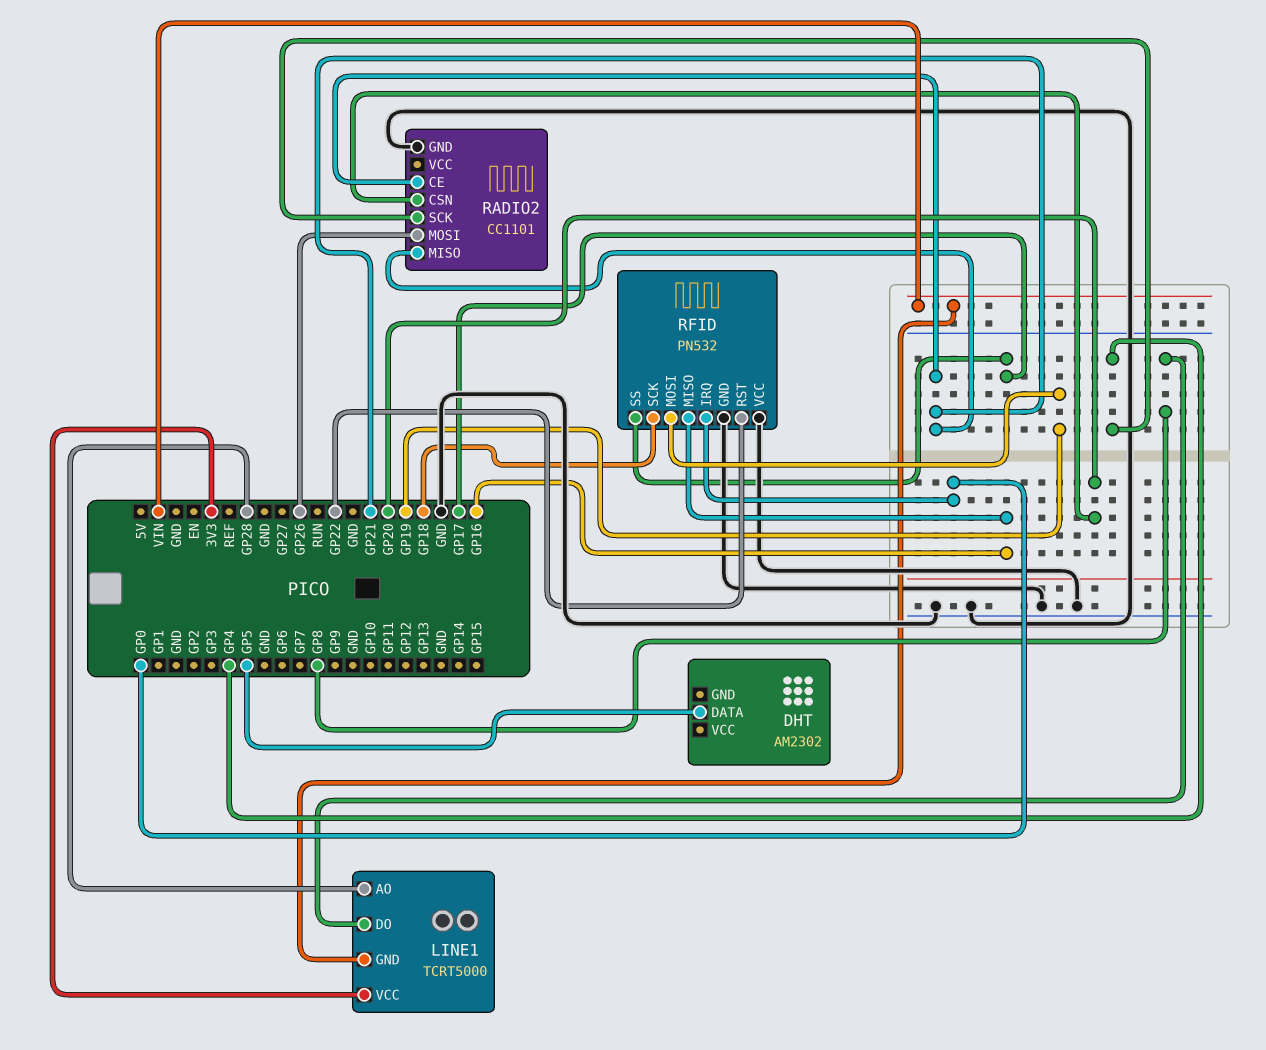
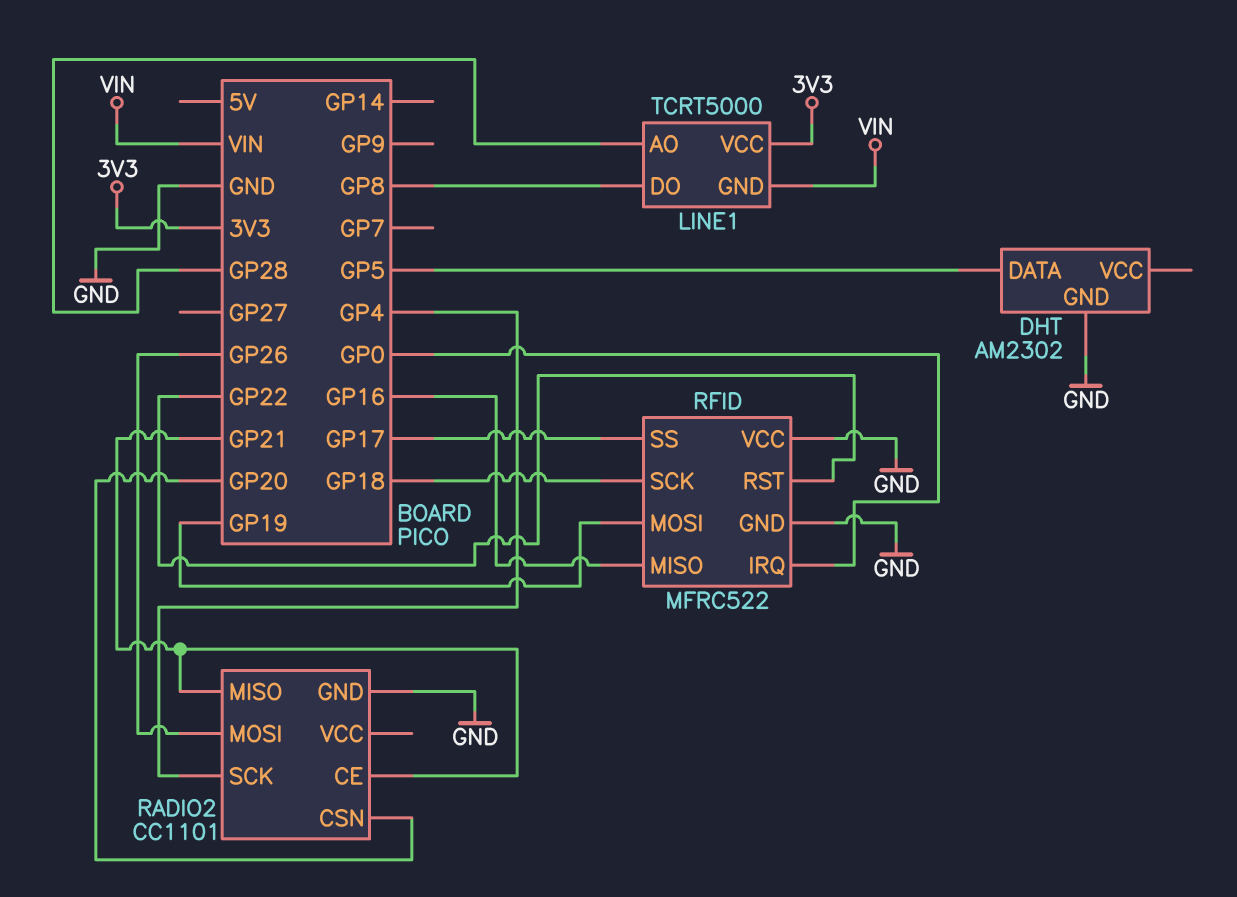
DHT pin GND: none -> GND
RFID: PN532 -> MFRC522

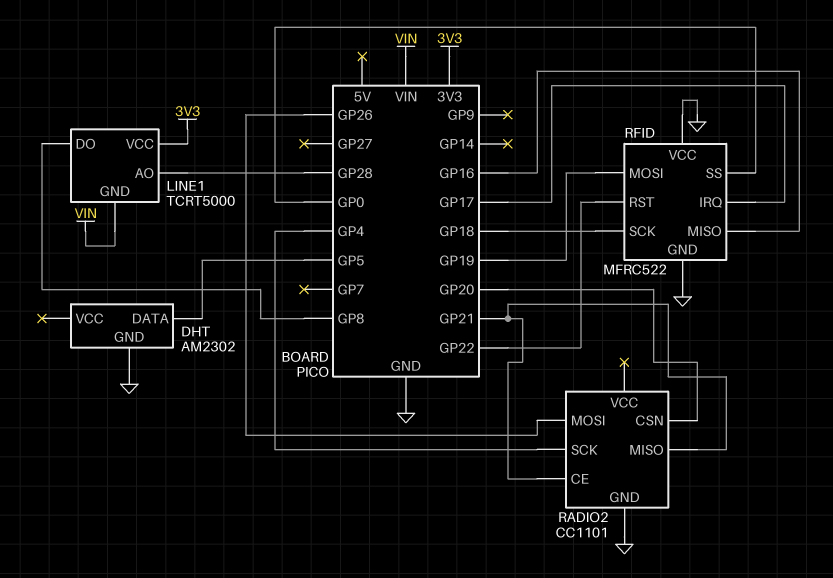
RFID pin IRQ: GP0 -> GP17
RFID pin SS: GP17 -> GP0

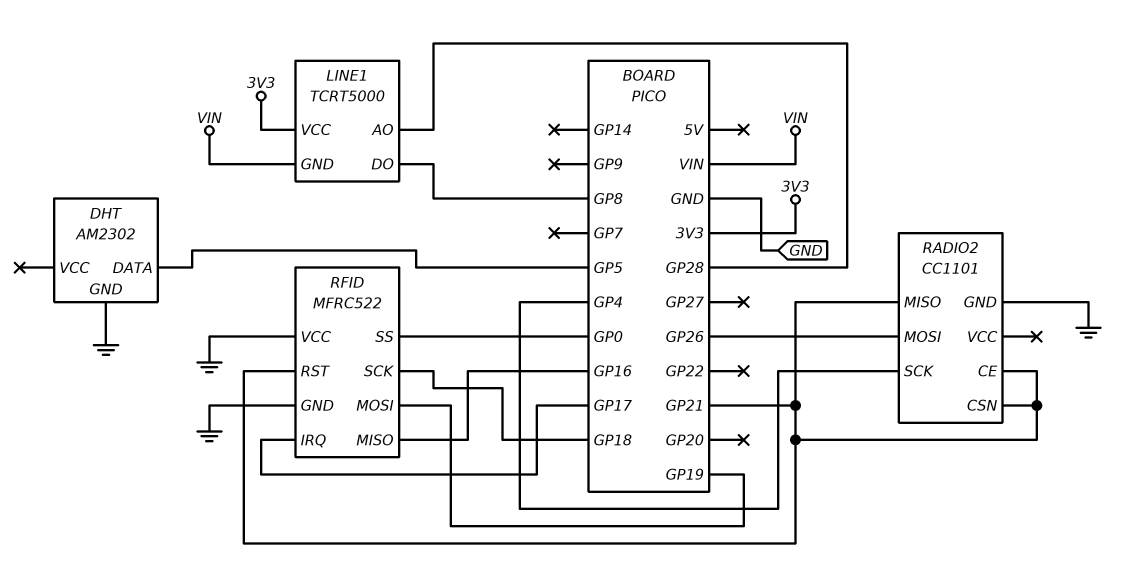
RADIO2 pin CSN: GP20 -> GP21
RFID pin RST: GP22 -> GP21

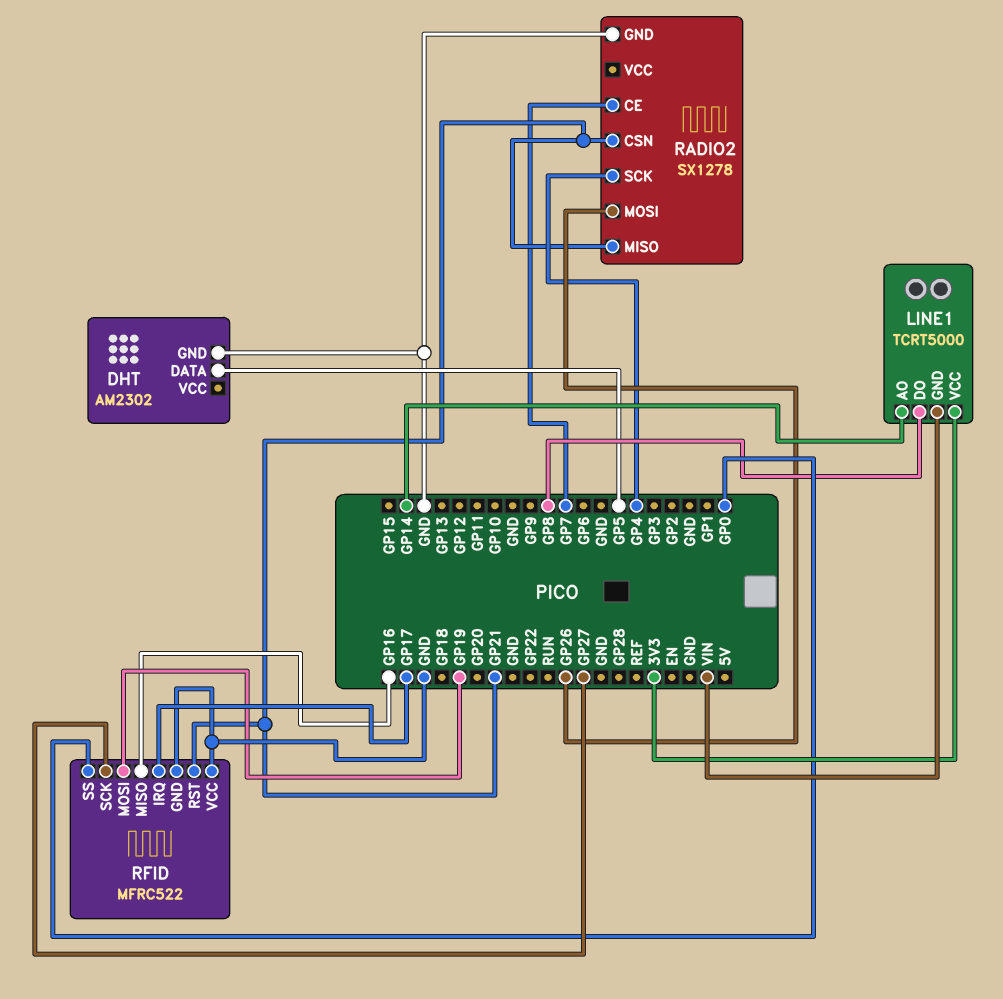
LINE1 pin AO: GP28 -> GP14
RADIO2: CC1101 -> SX1278
RADIO2 pin CE: GP21 -> GP7
RFID pin SCK: GP18 -> GP27

